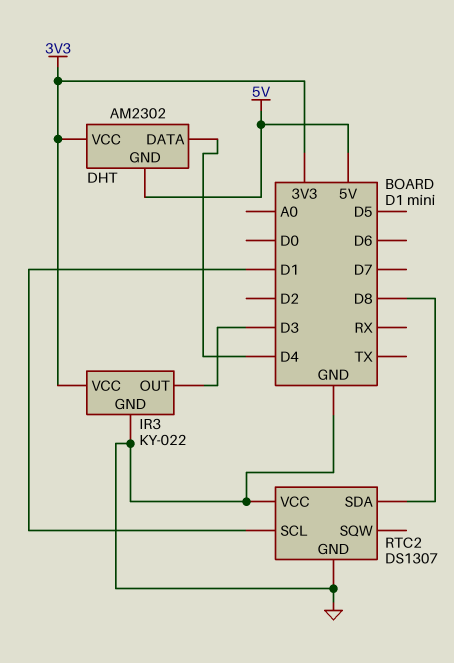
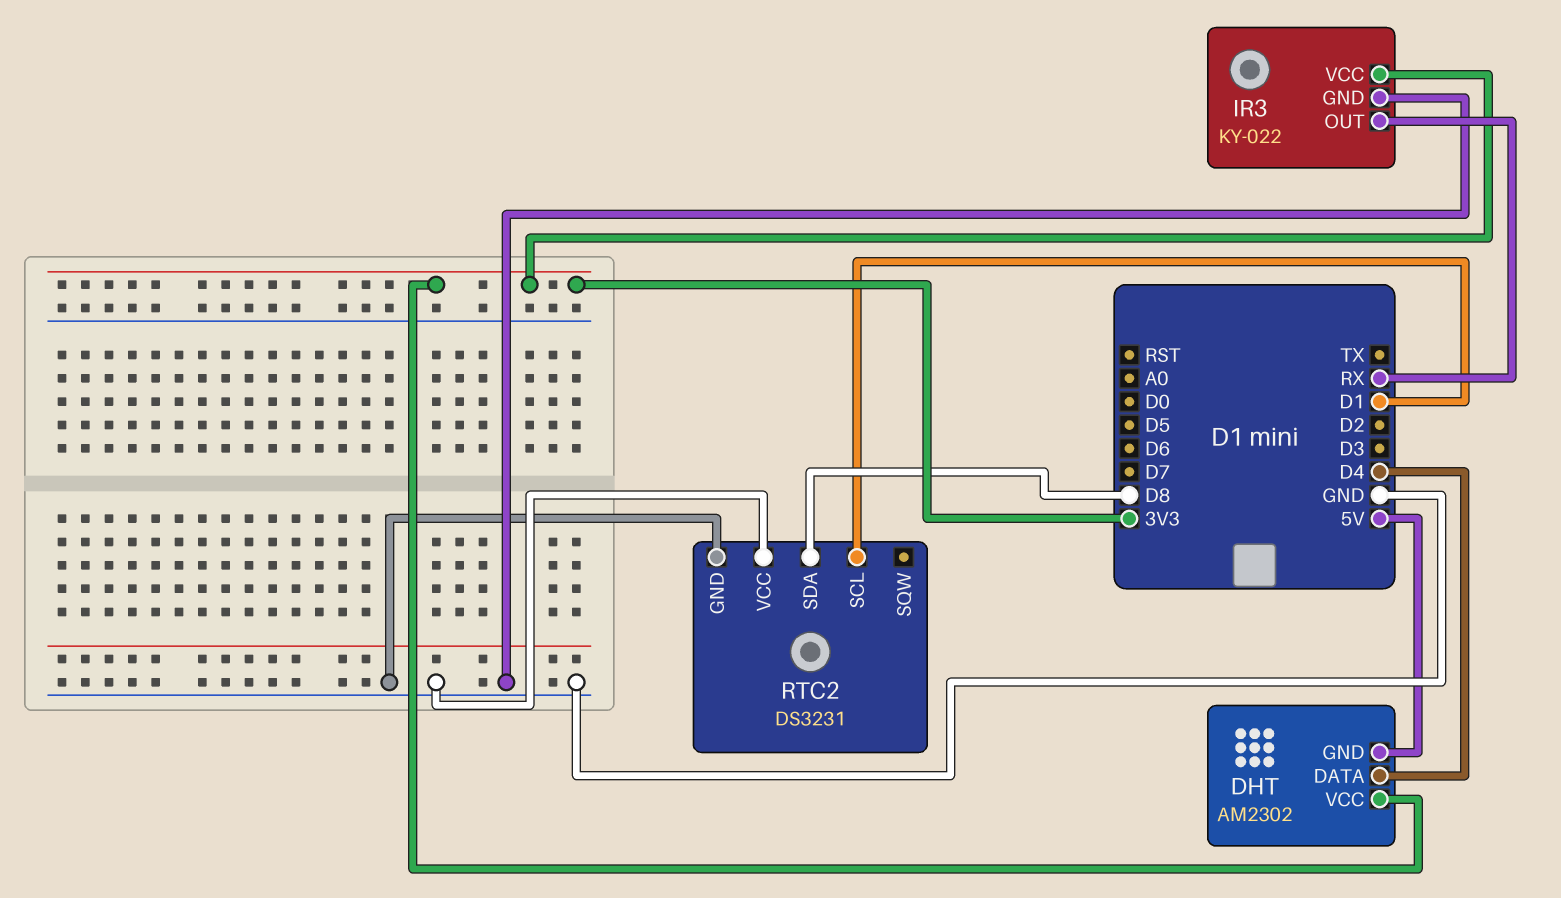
IR3 pin OUT: D3 -> RX
RTC2: DS1307 -> DS3231

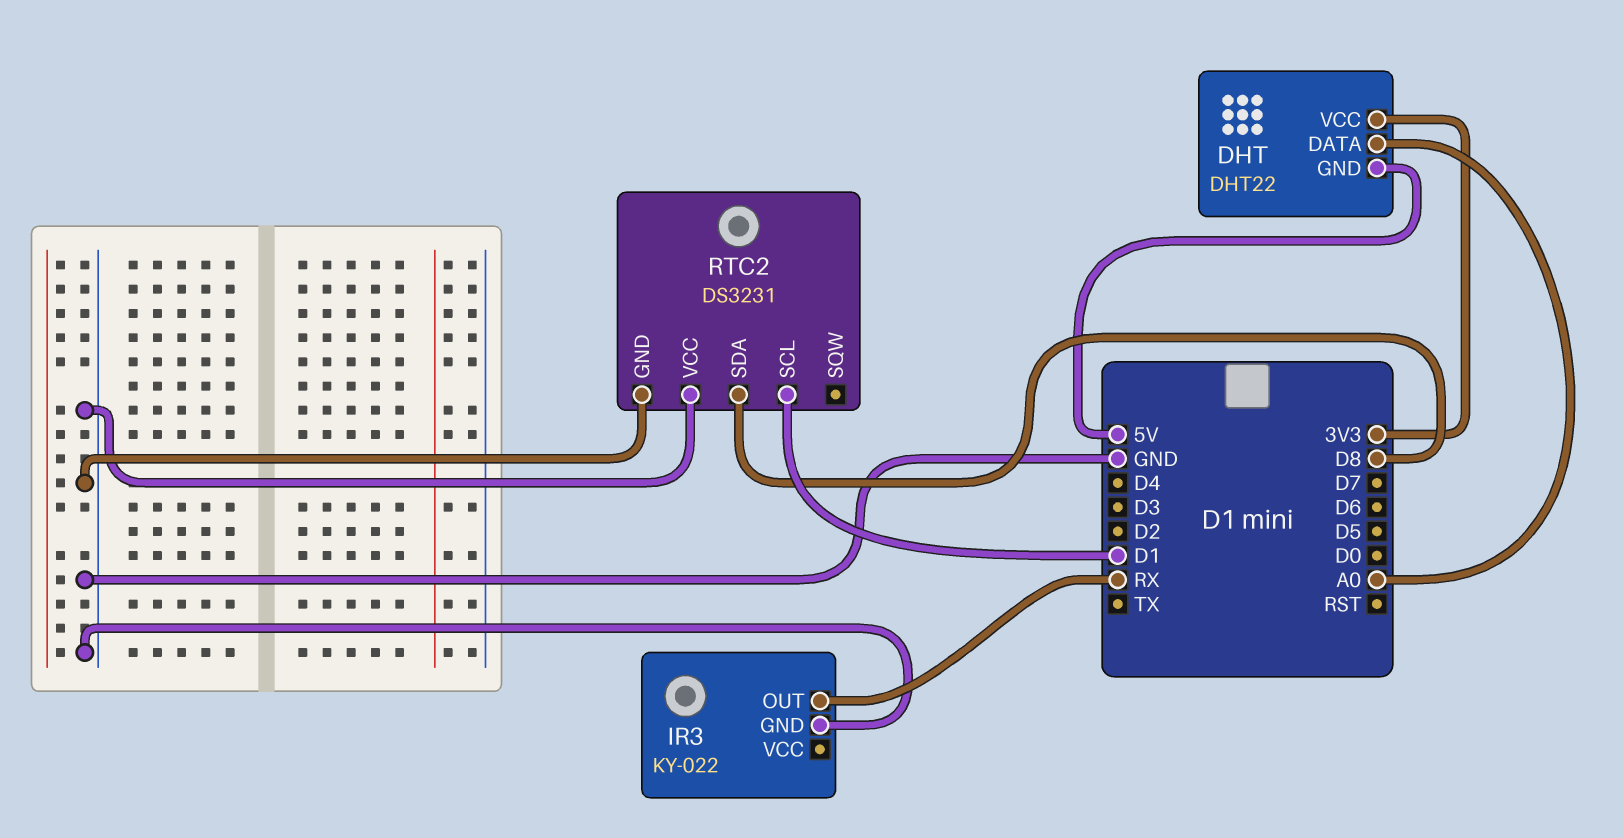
DHT: AM2302 -> DHT22
DHT pin DATA: D4 -> A0
IR3 pin VCC: 3V3 -> none

